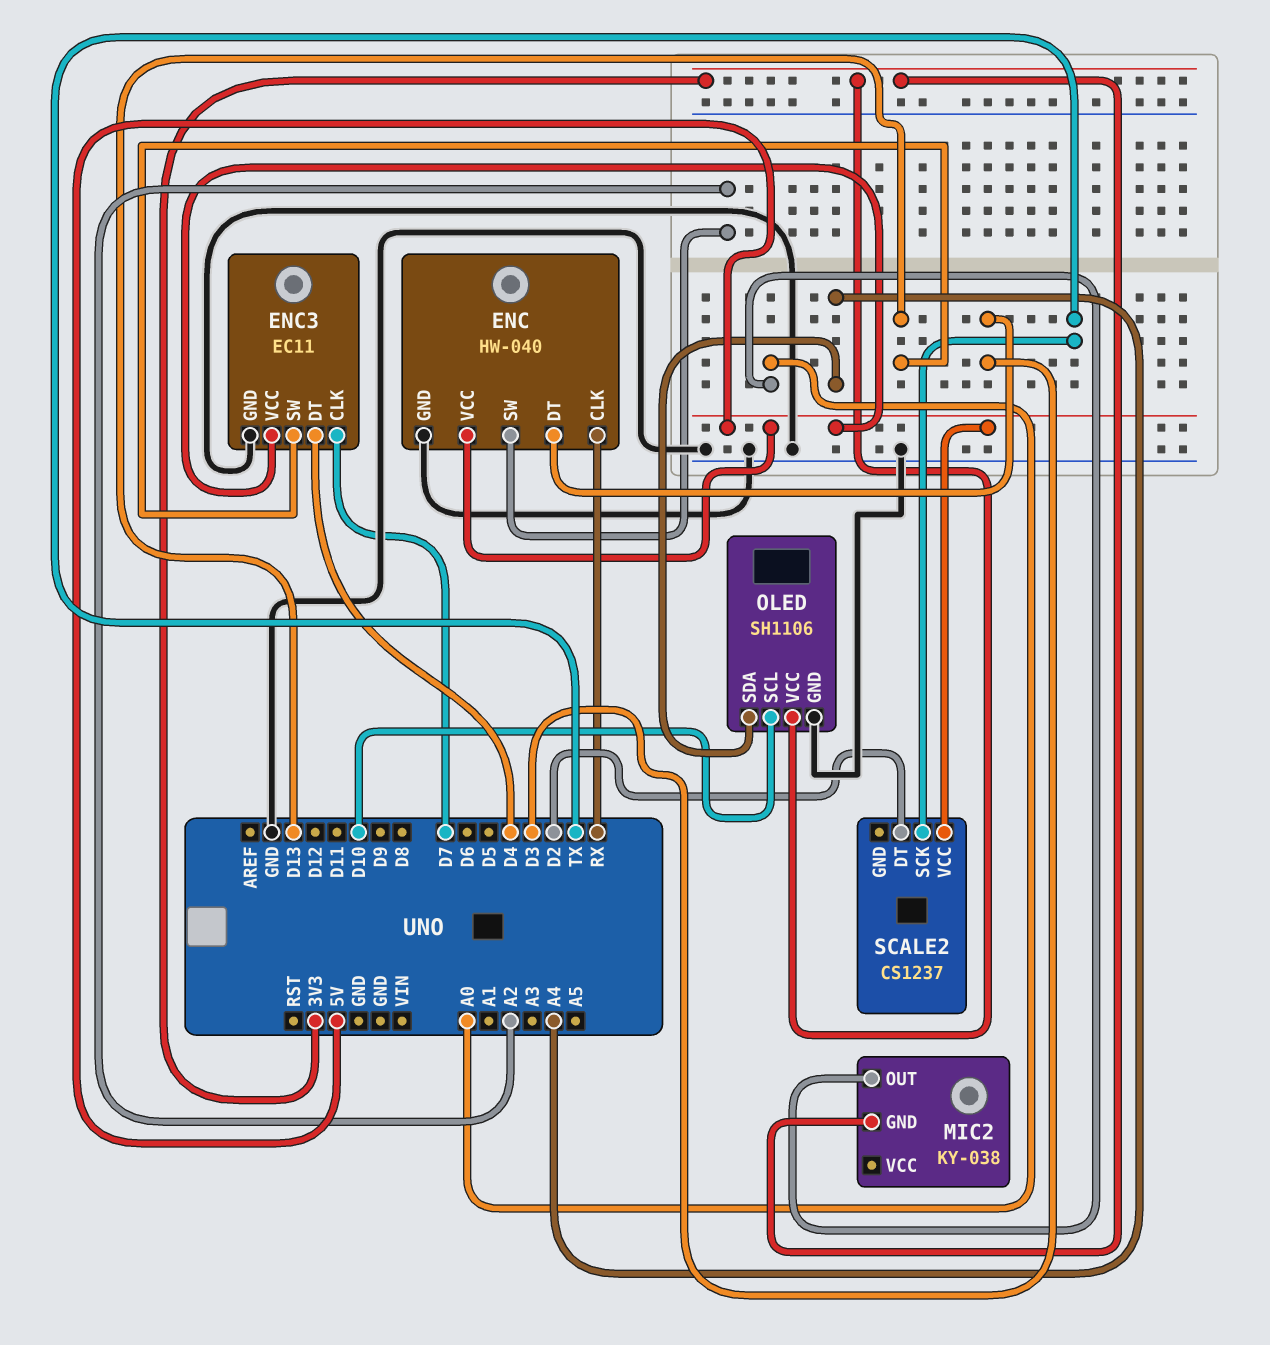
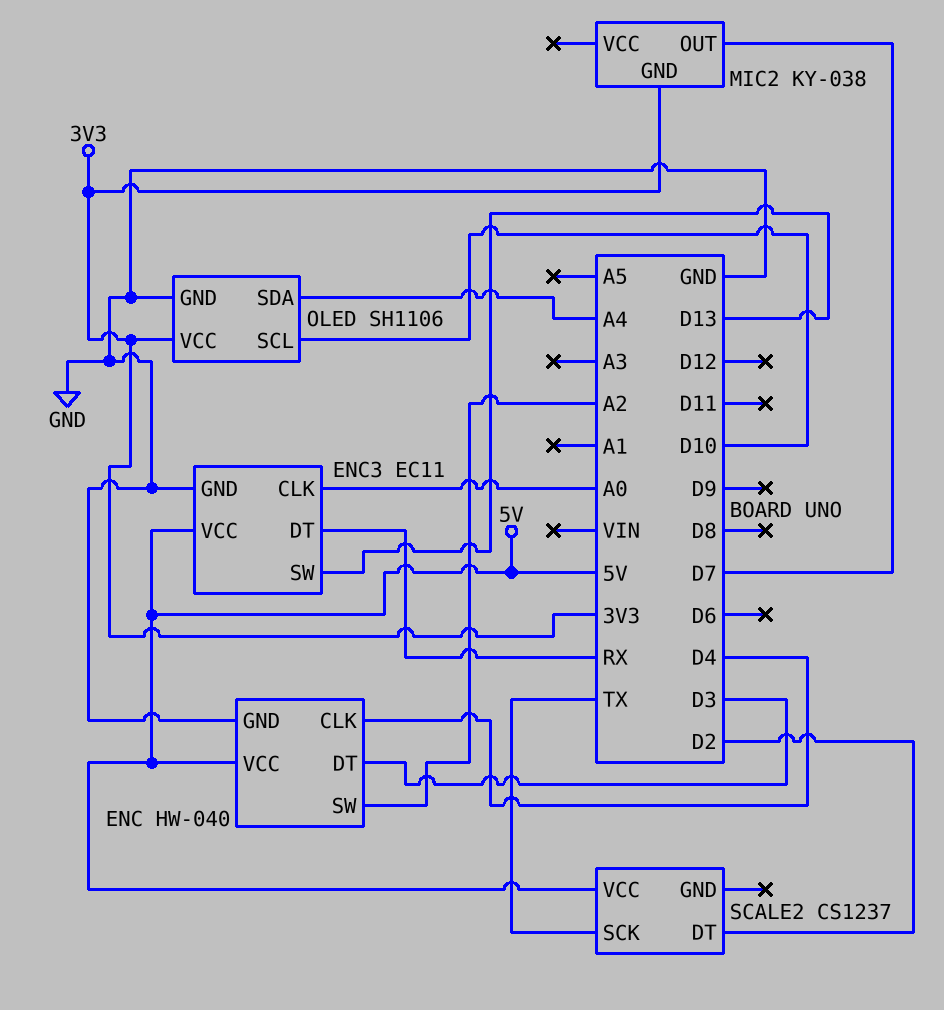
ENC pin CLK: RX -> D4
ENC3 pin CLK: D7 -> A0
ENC3 pin DT: D4 -> RX
MIC2 pin OUT: A0 -> D7

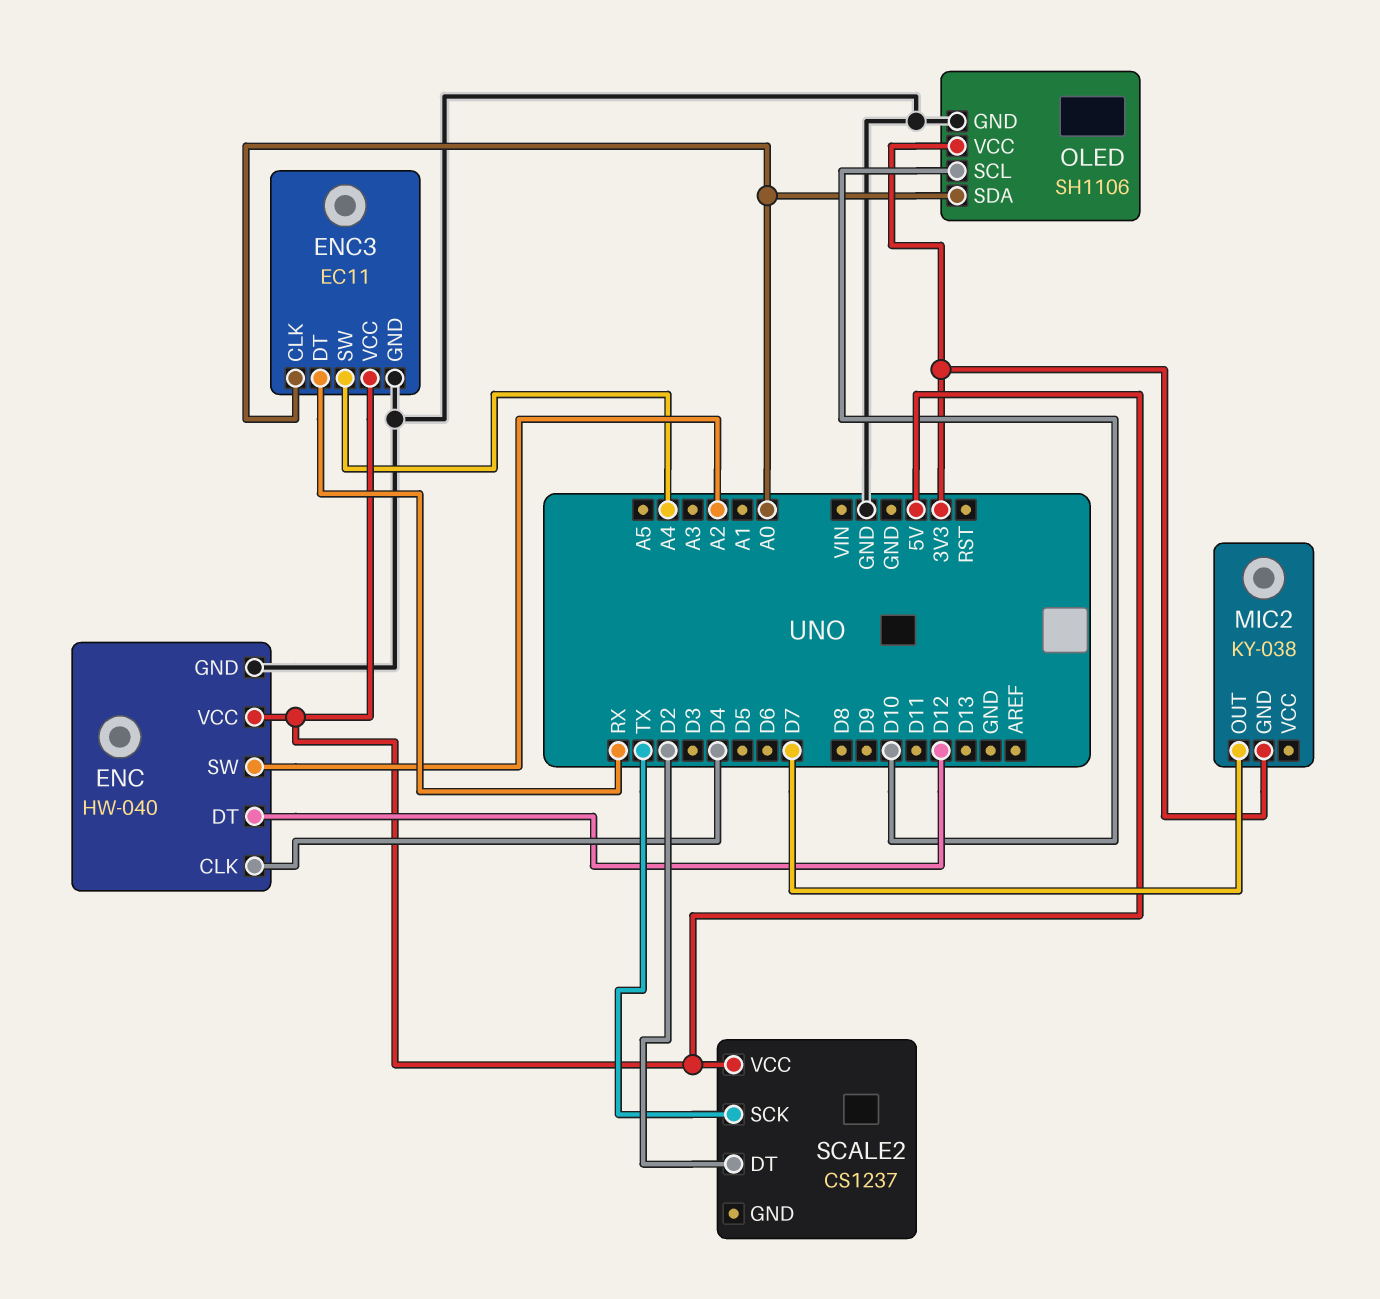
ENC pin DT: D3 -> D12
ENC3 pin SW: D13 -> A4
OLED pin SDA: A4 -> A0

